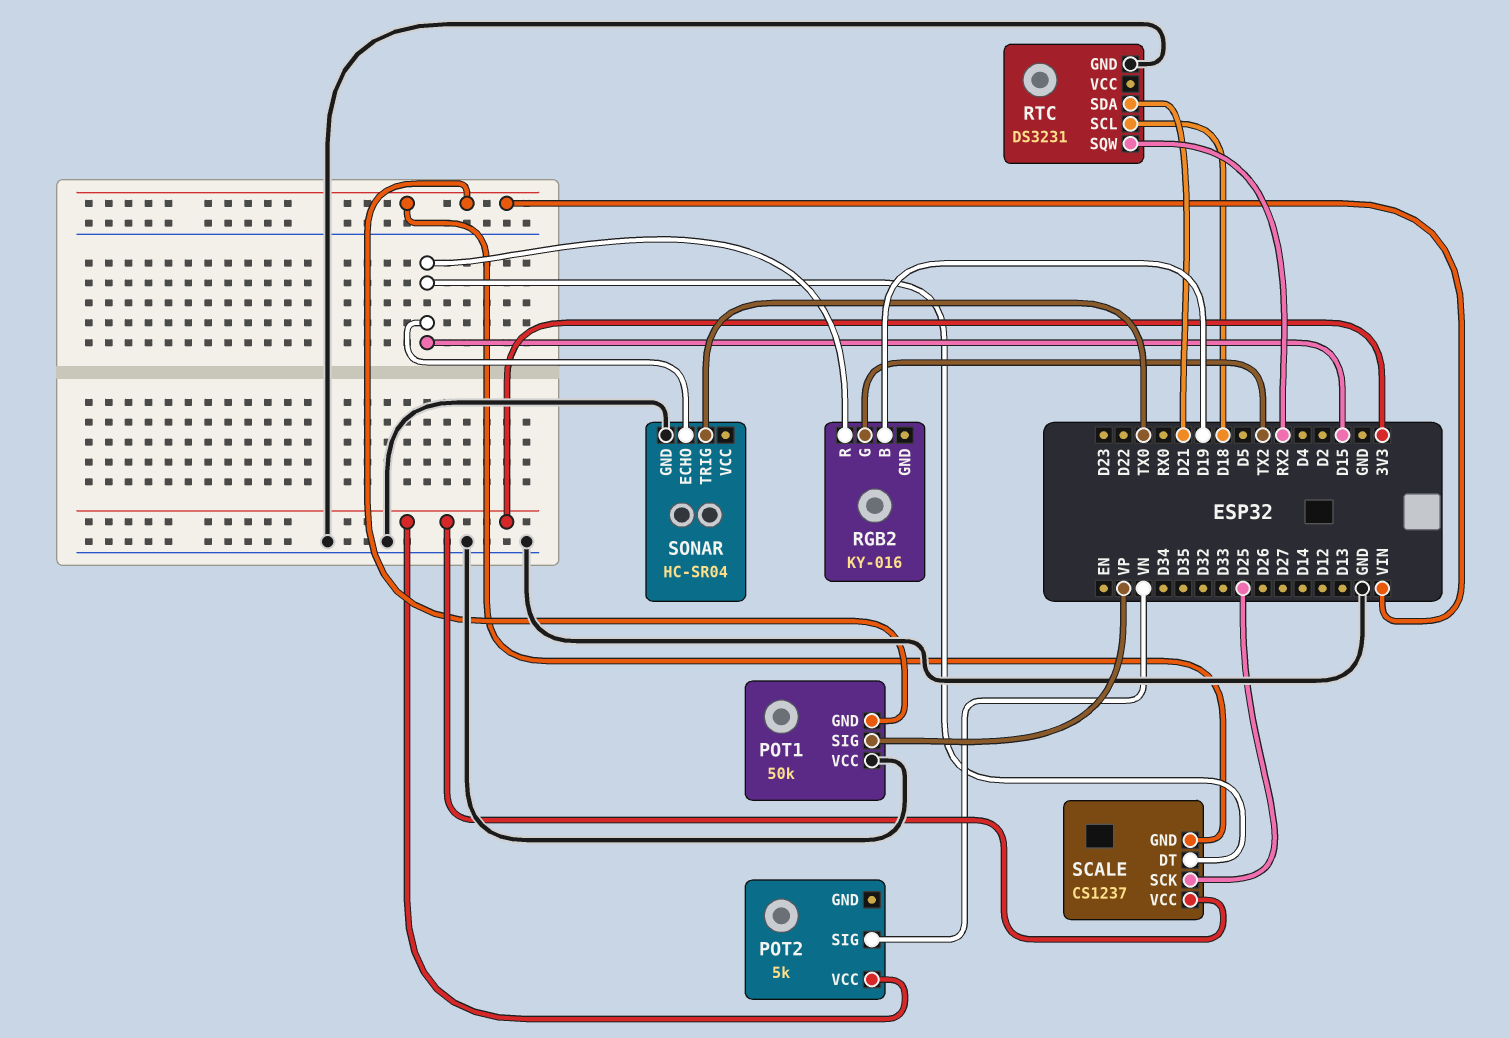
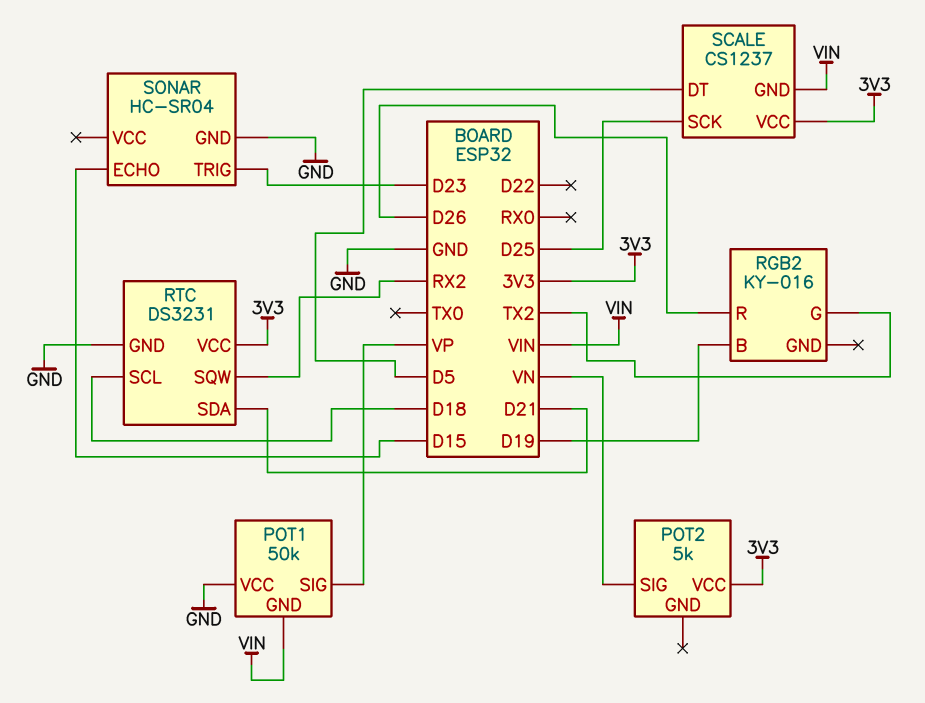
RGB2 pin R: D15 -> D26
RTC pin VCC: none -> 3V3
SCALE pin DT: D15 -> D5
SONAR pin TRIG: TX0 -> D23

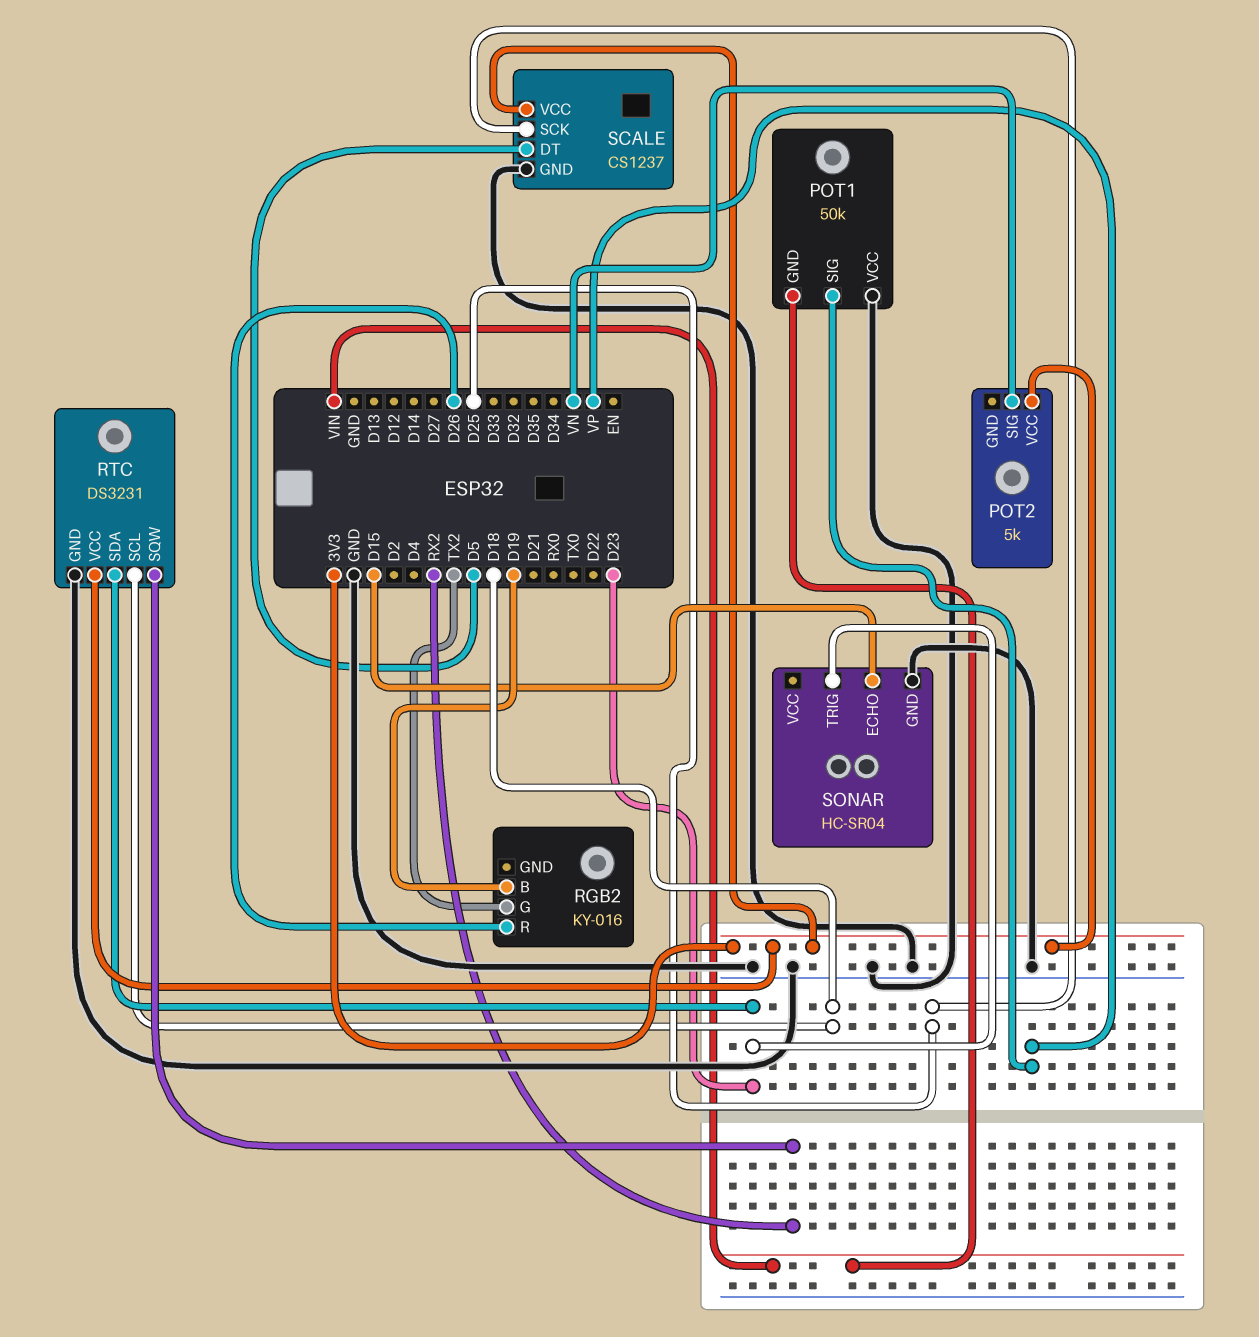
RTC pin SDA: D21 -> D23
SCALE pin GND: VIN -> GND

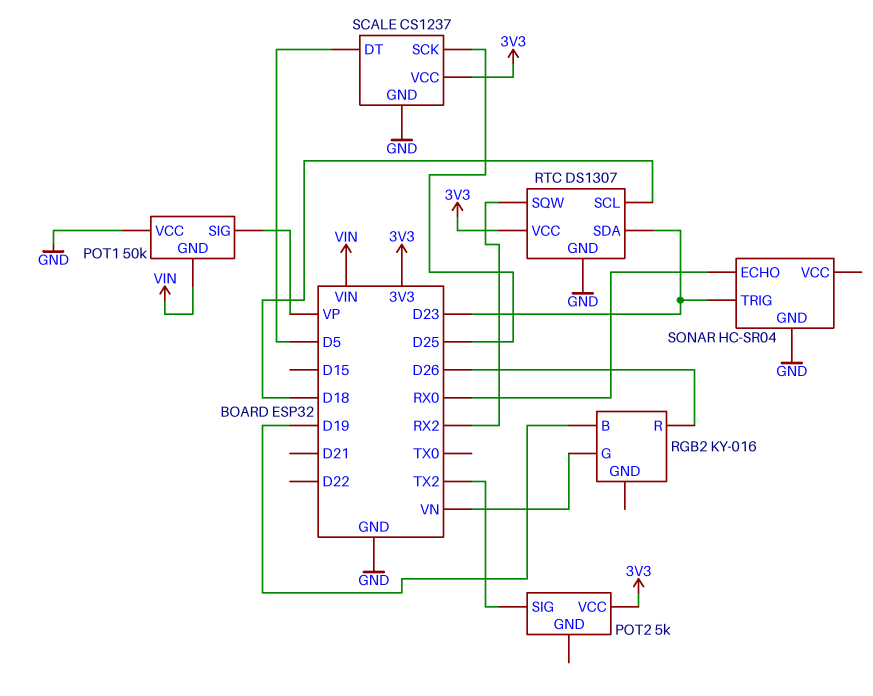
POT2 pin SIG: VN -> TX2
RGB2 pin G: TX2 -> VN
RTC: DS3231 -> DS1307
SONAR pin ECHO: D15 -> RX0

